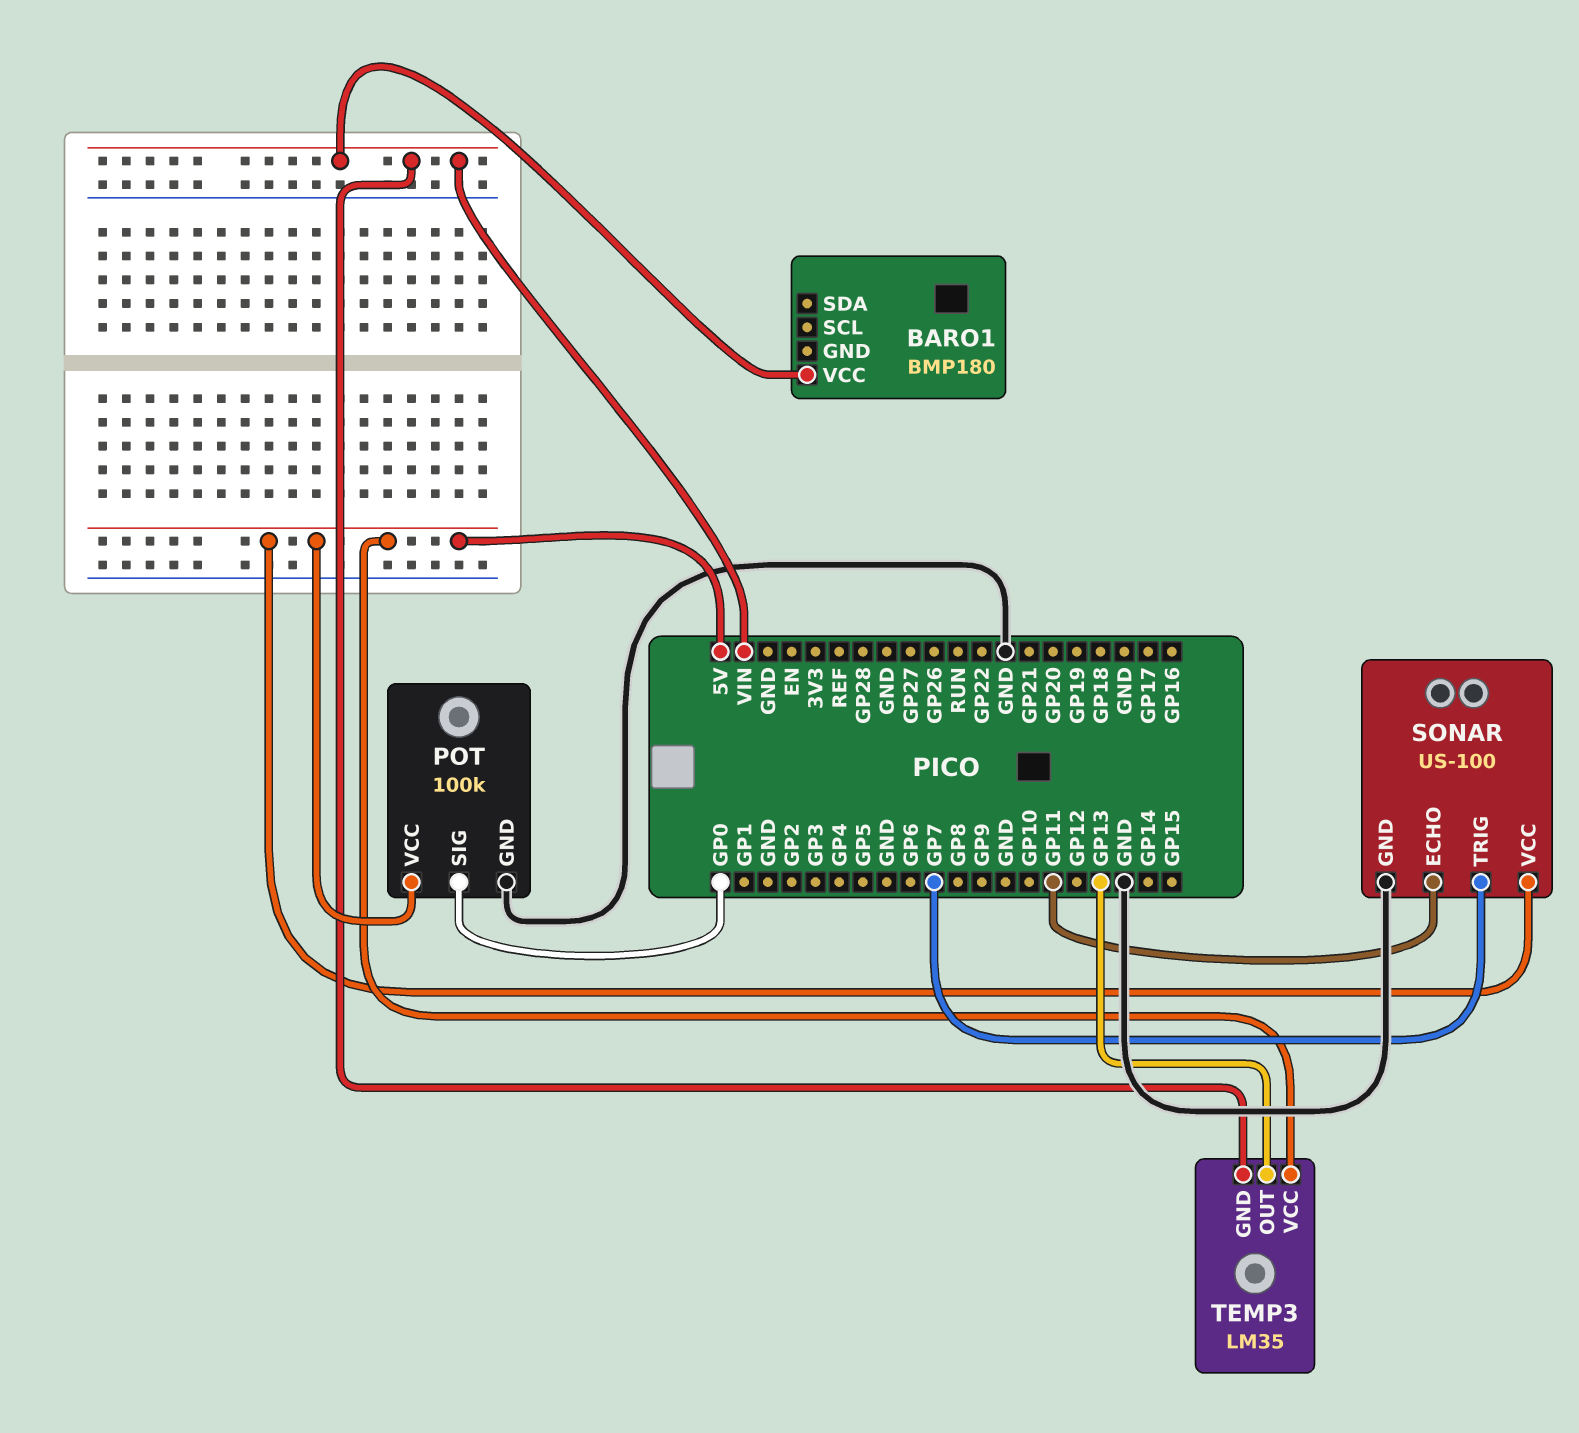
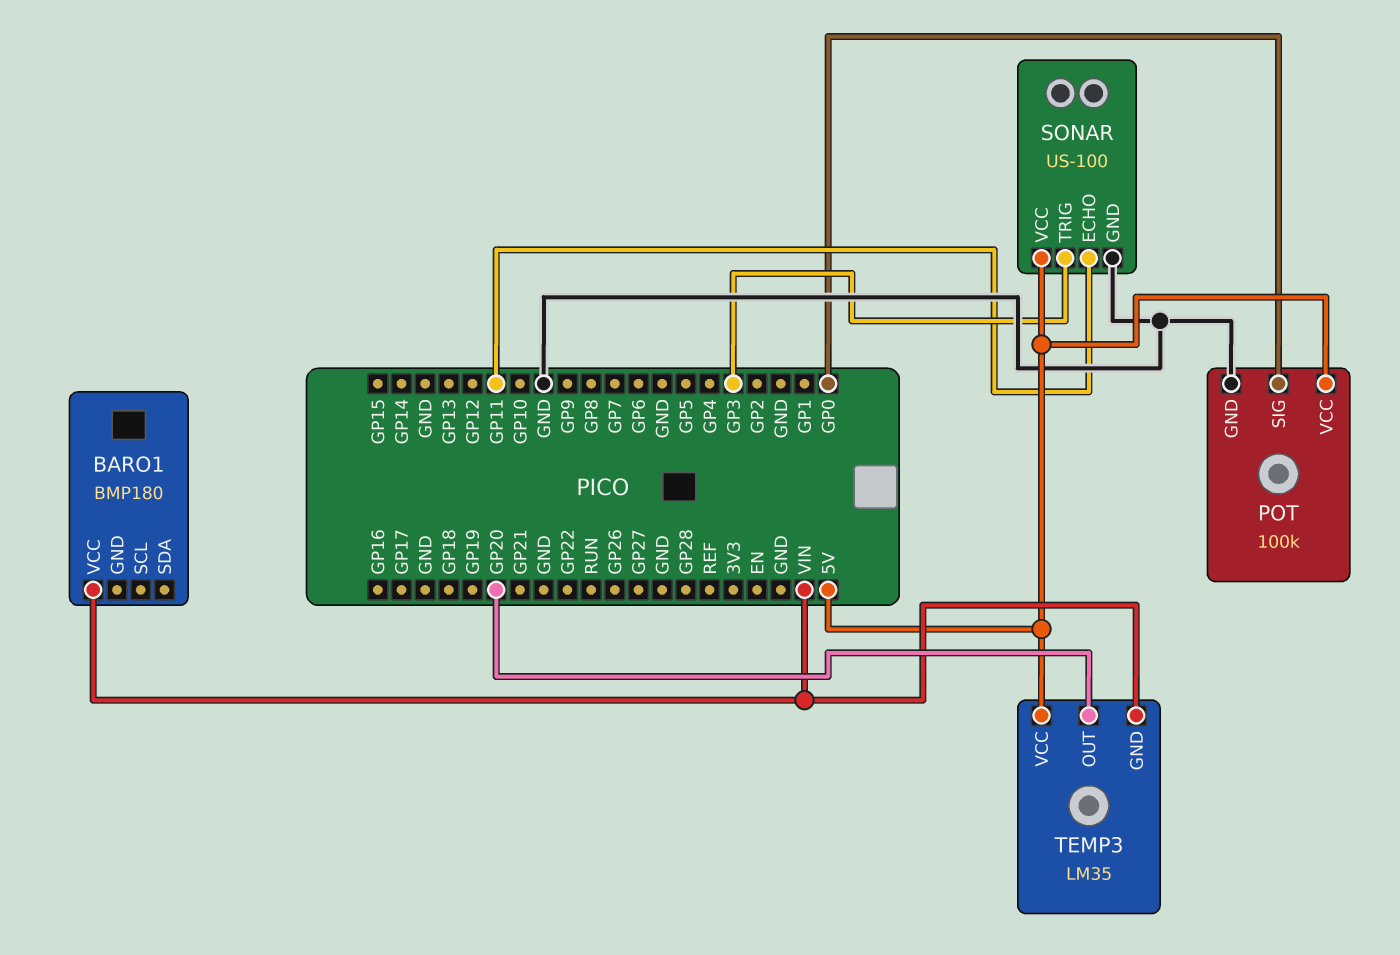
SONAR pin TRIG: GP7 -> GP3
TEMP3 pin OUT: GP13 -> GP20

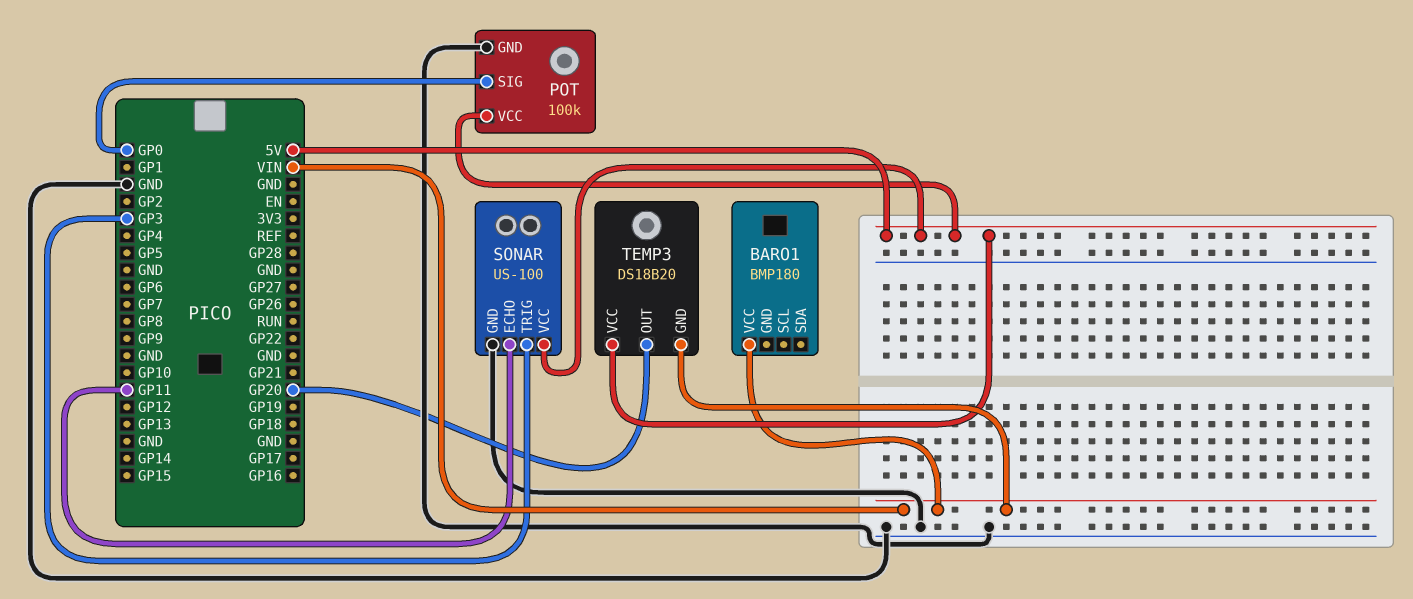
TEMP3: LM35 -> DS18B20

